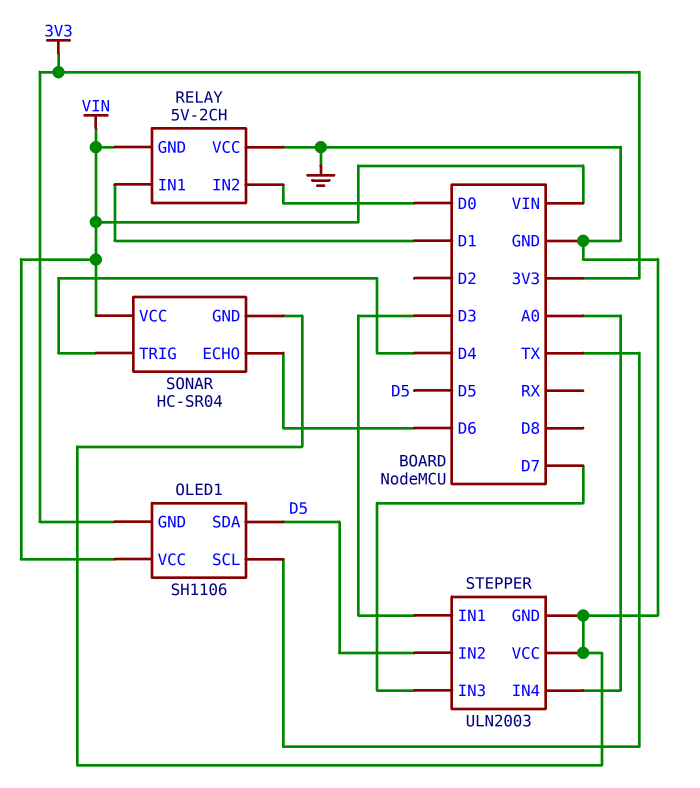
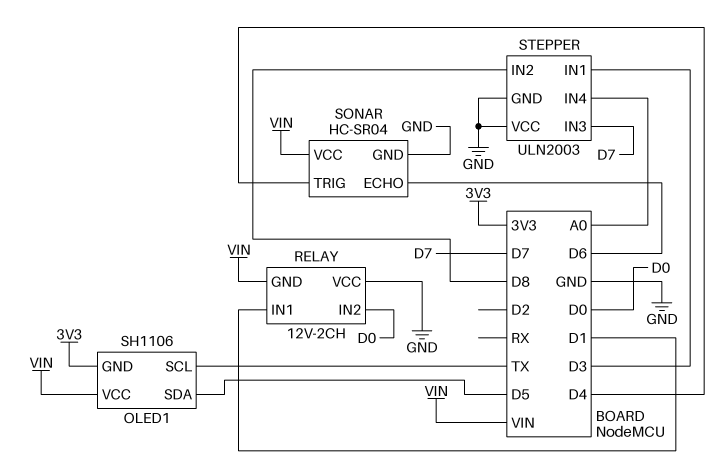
RELAY: 5V-2CH -> 12V-2CH
STEPPER pin IN2: D5 -> D8

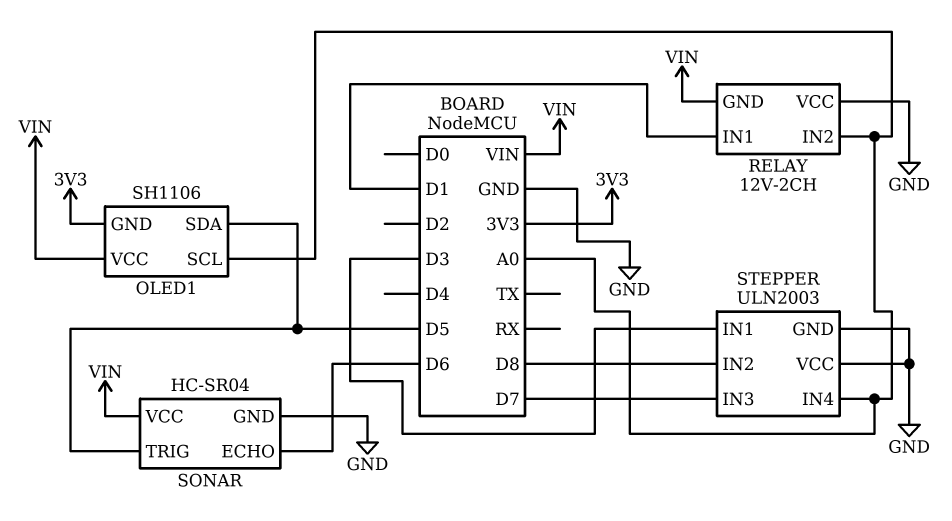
OLED1 pin SCL: TX -> A0
RELAY pin IN2: D0 -> A0
SONAR pin TRIG: D4 -> D5

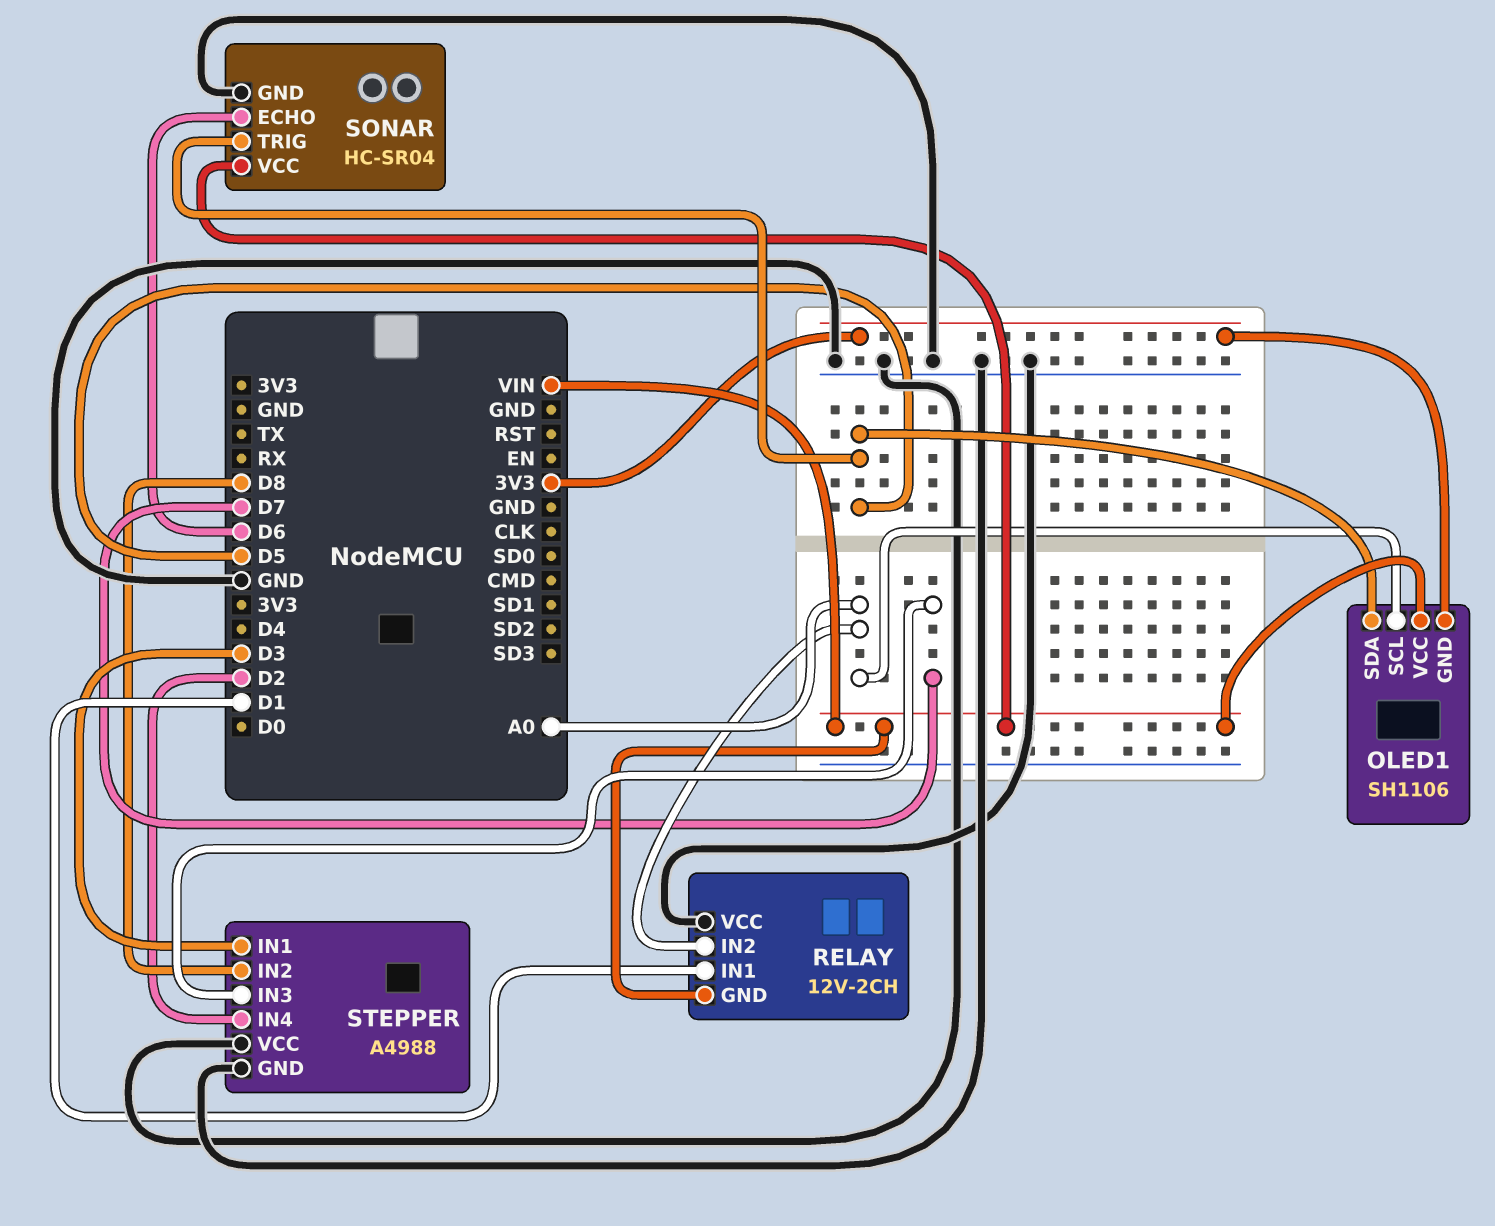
STEPPER: ULN2003 -> A4988
STEPPER pin IN4: A0 -> D2

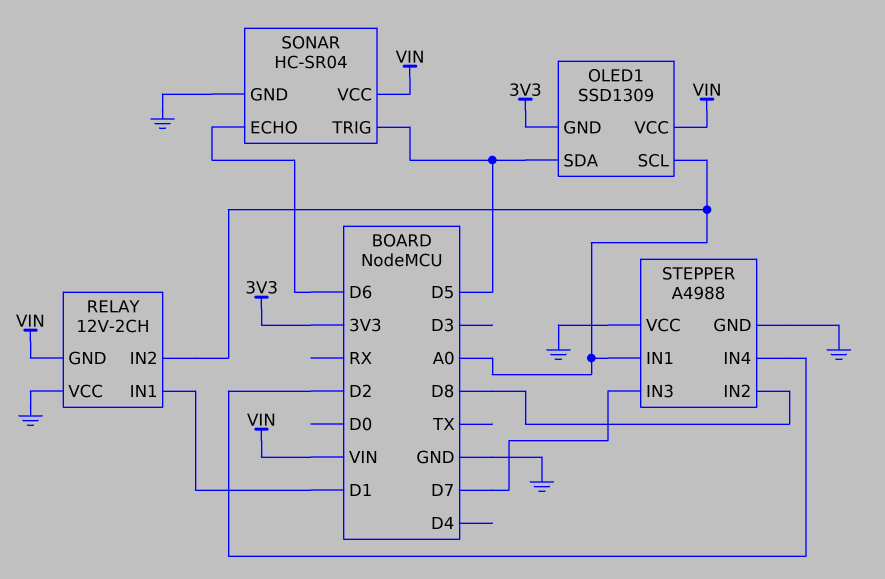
OLED1: SH1106 -> SSD1309
STEPPER pin IN1: D3 -> A0

